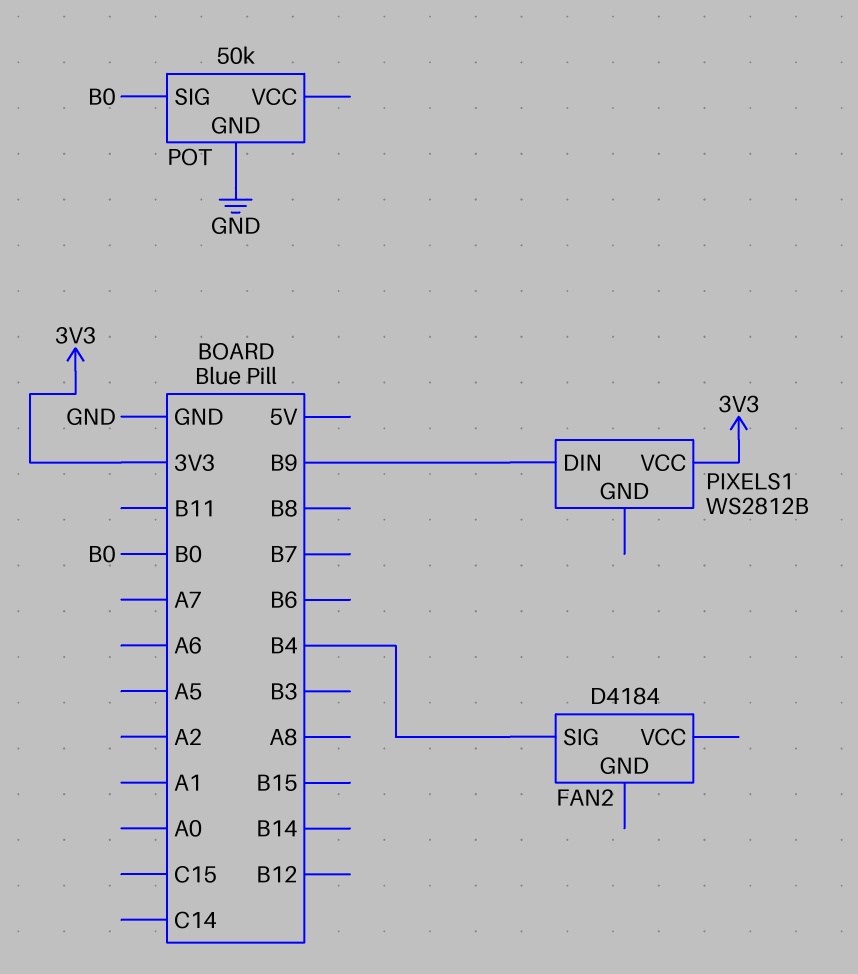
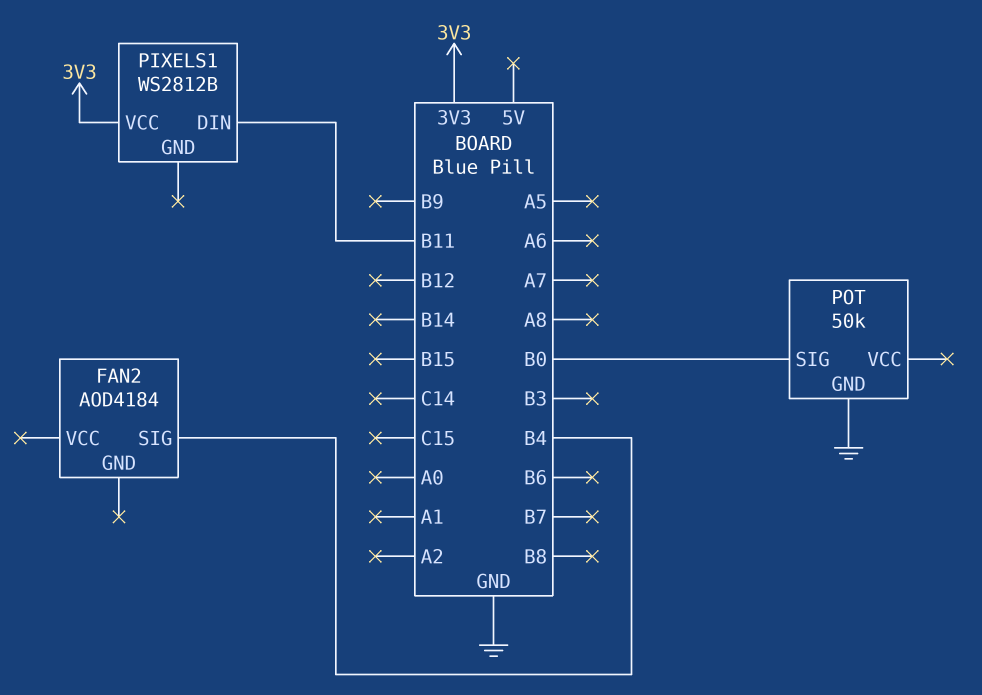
FAN2: D4184 -> AOD4184
PIXELS1 pin DIN: B9 -> B11

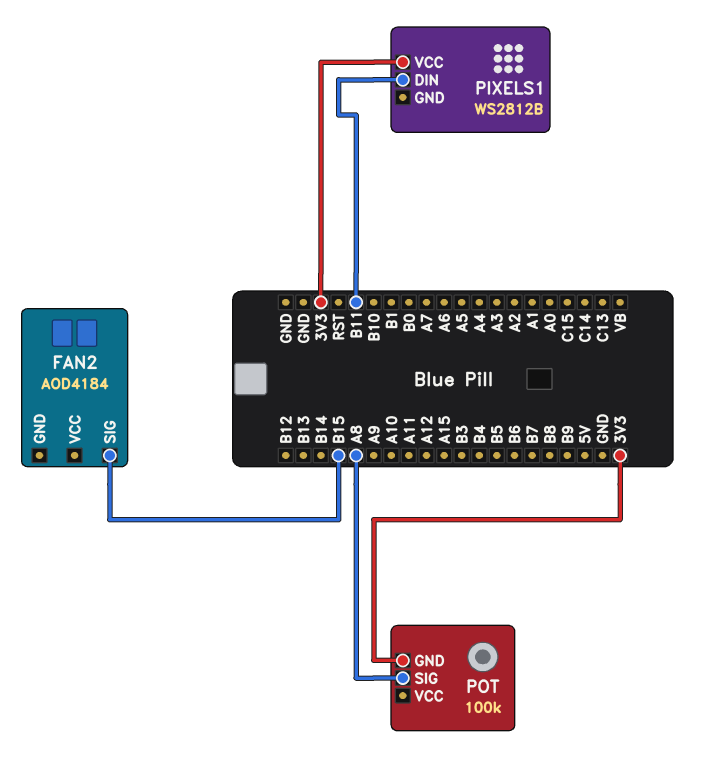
FAN2 pin SIG: B4 -> B15
POT: 50k -> 100k
POT pin GND: GND -> 3V3
POT pin SIG: B0 -> A8

